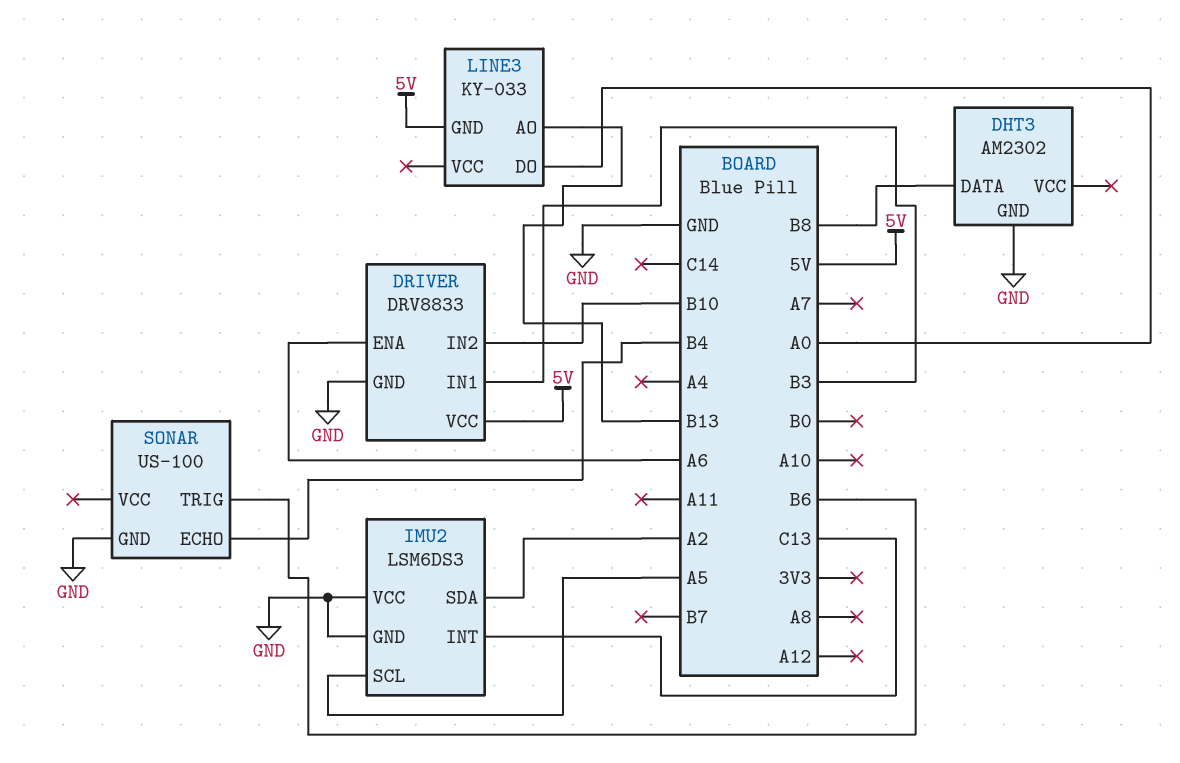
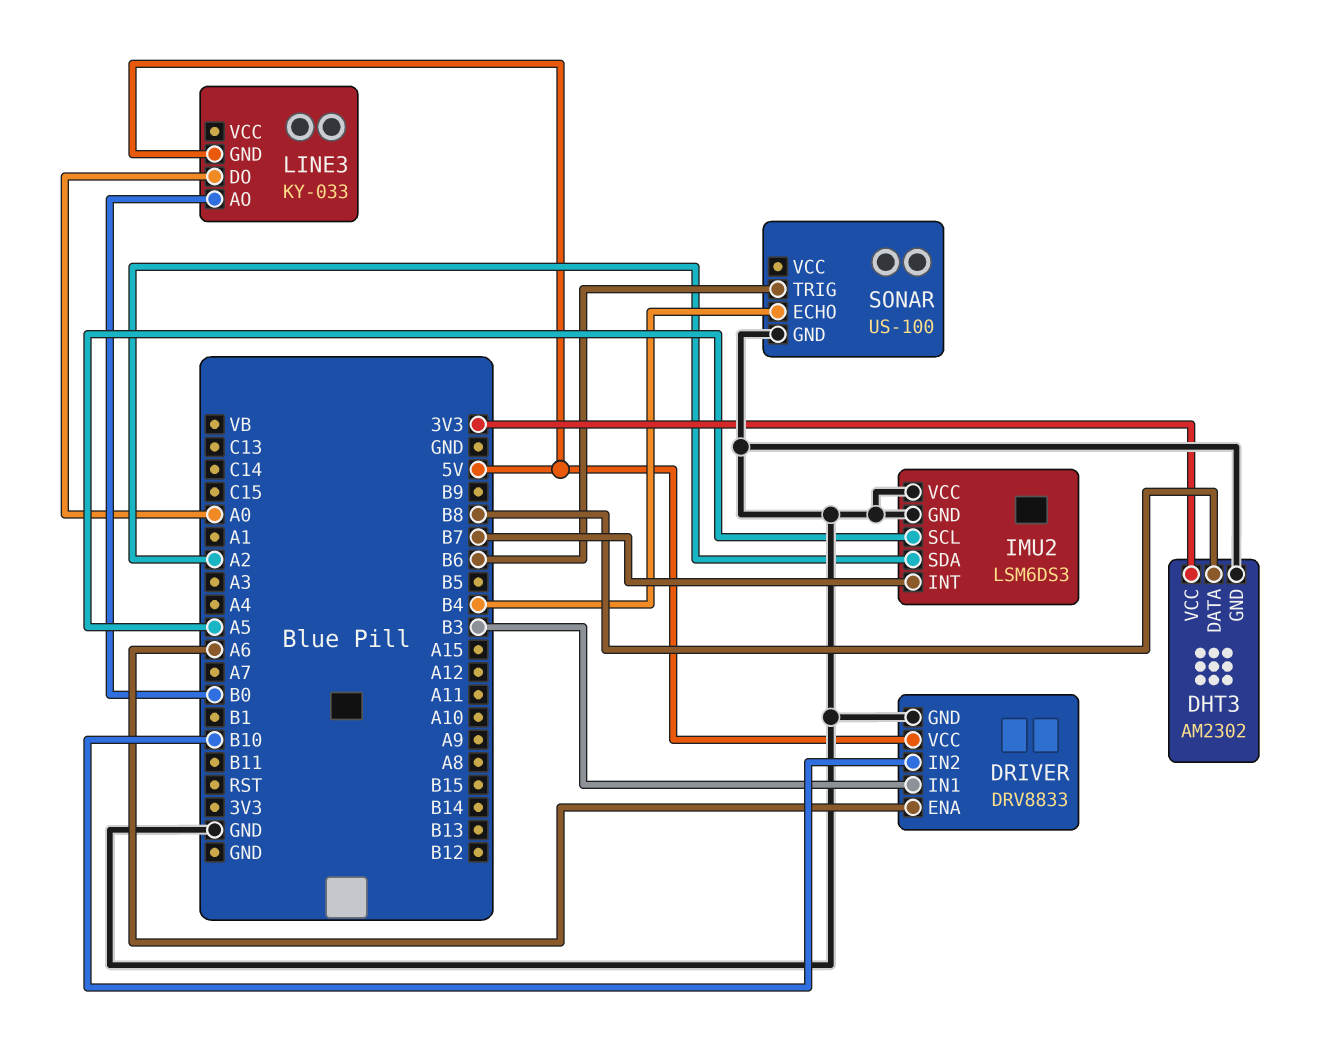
DHT3 pin VCC: none -> 3V3
IMU2 pin INT: C13 -> B7
LINE3 pin AO: B13 -> B0

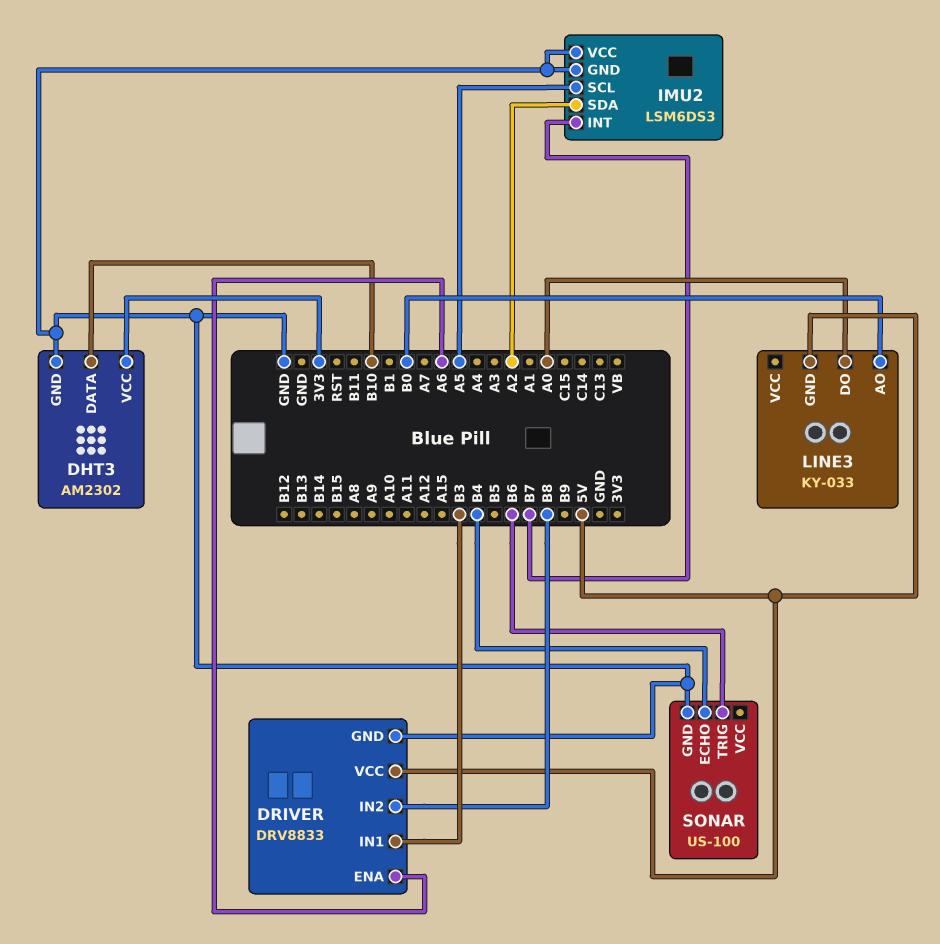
DHT3 pin DATA: B8 -> B10
DRIVER pin IN2: B10 -> B8

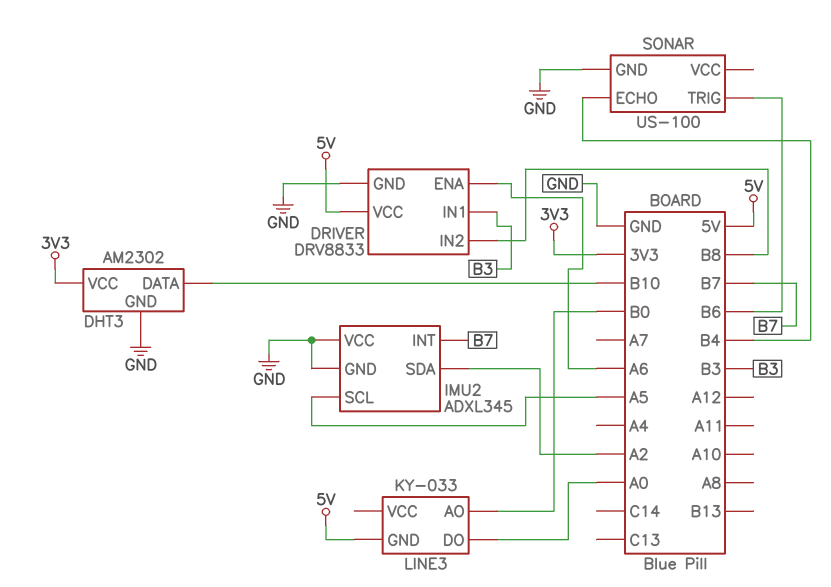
IMU2: LSM6DS3 -> ADXL345

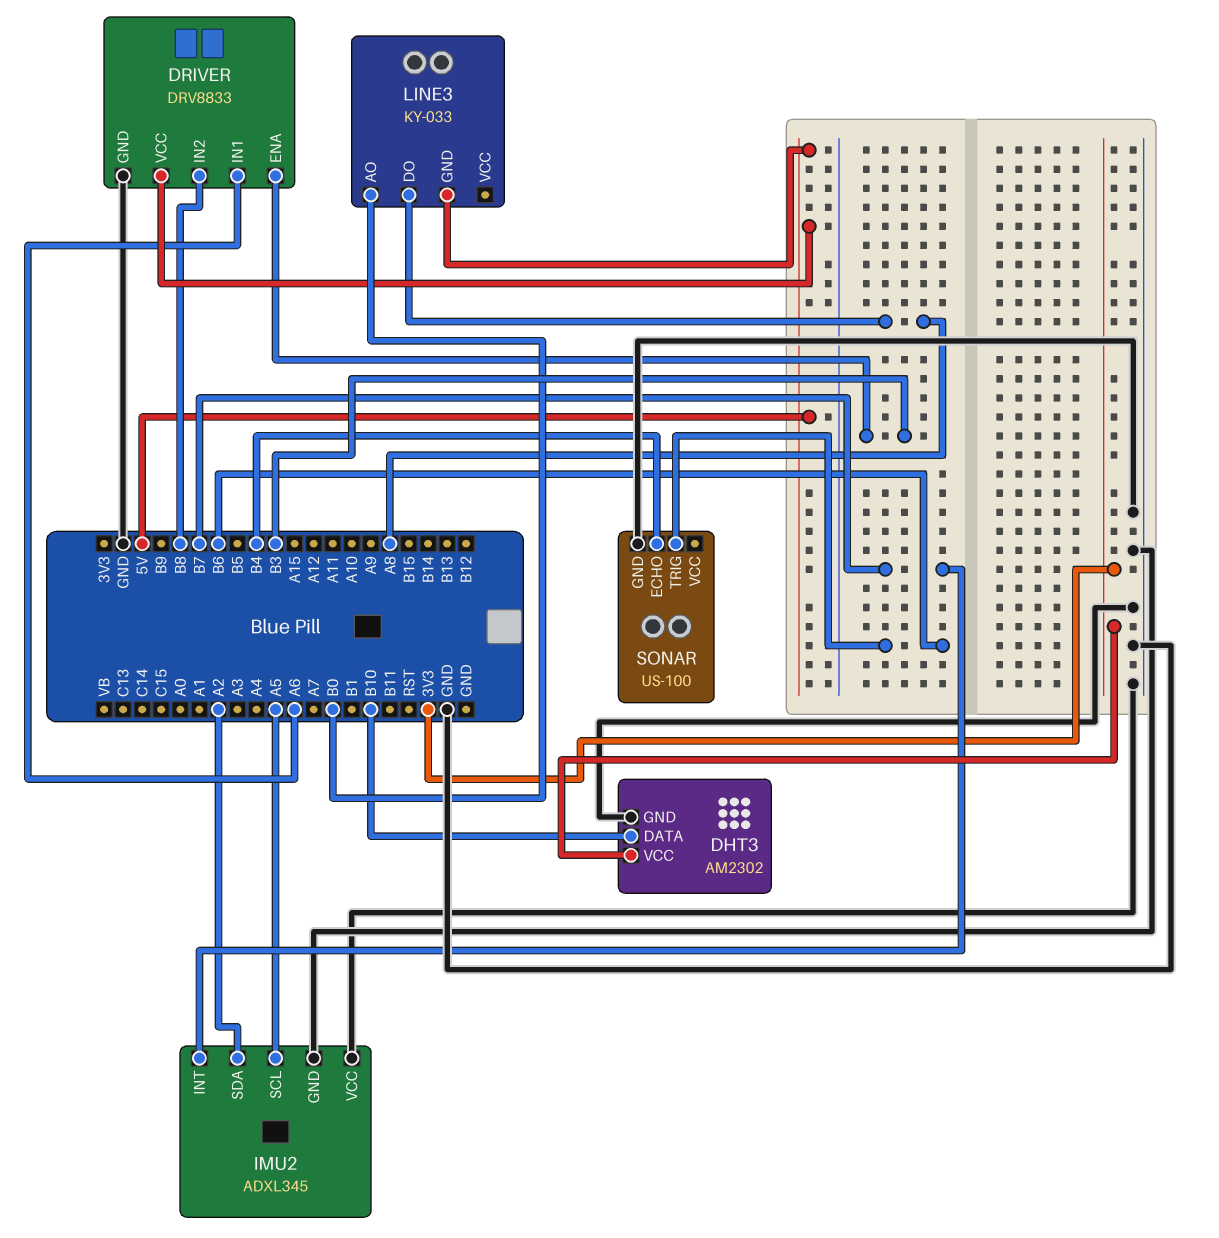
DRIVER pin ENA: A6 -> B3
DRIVER pin IN1: B3 -> A6
LINE3 pin DO: A0 -> A8

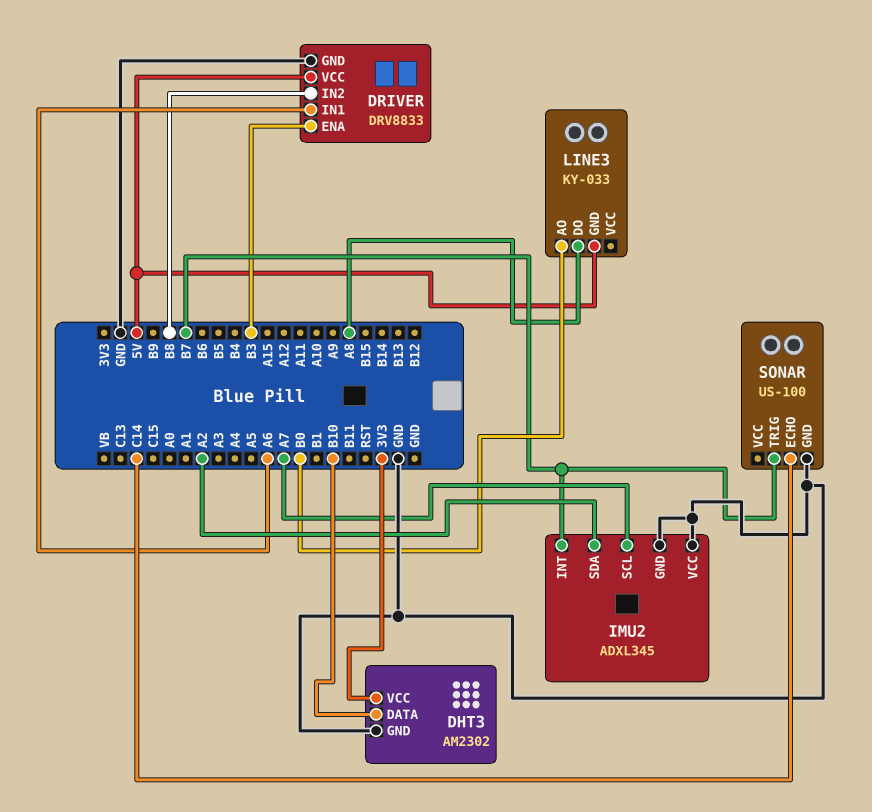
IMU2 pin SCL: A5 -> A7
SONAR pin ECHO: B4 -> C14
SONAR pin TRIG: B6 -> B7

